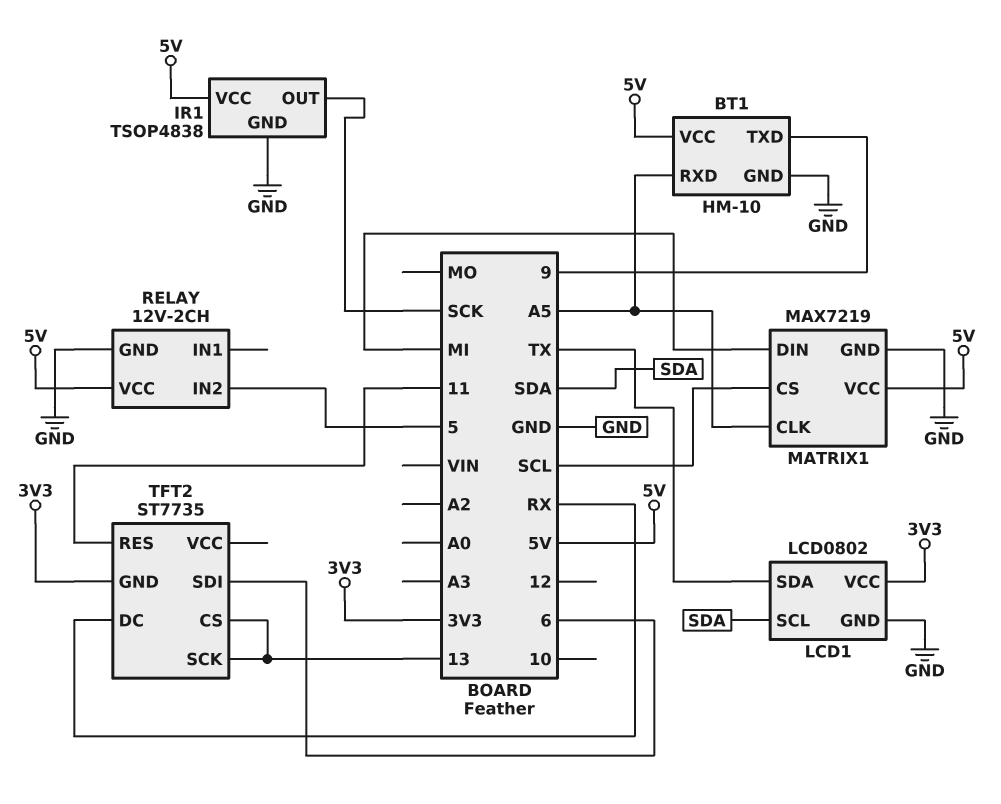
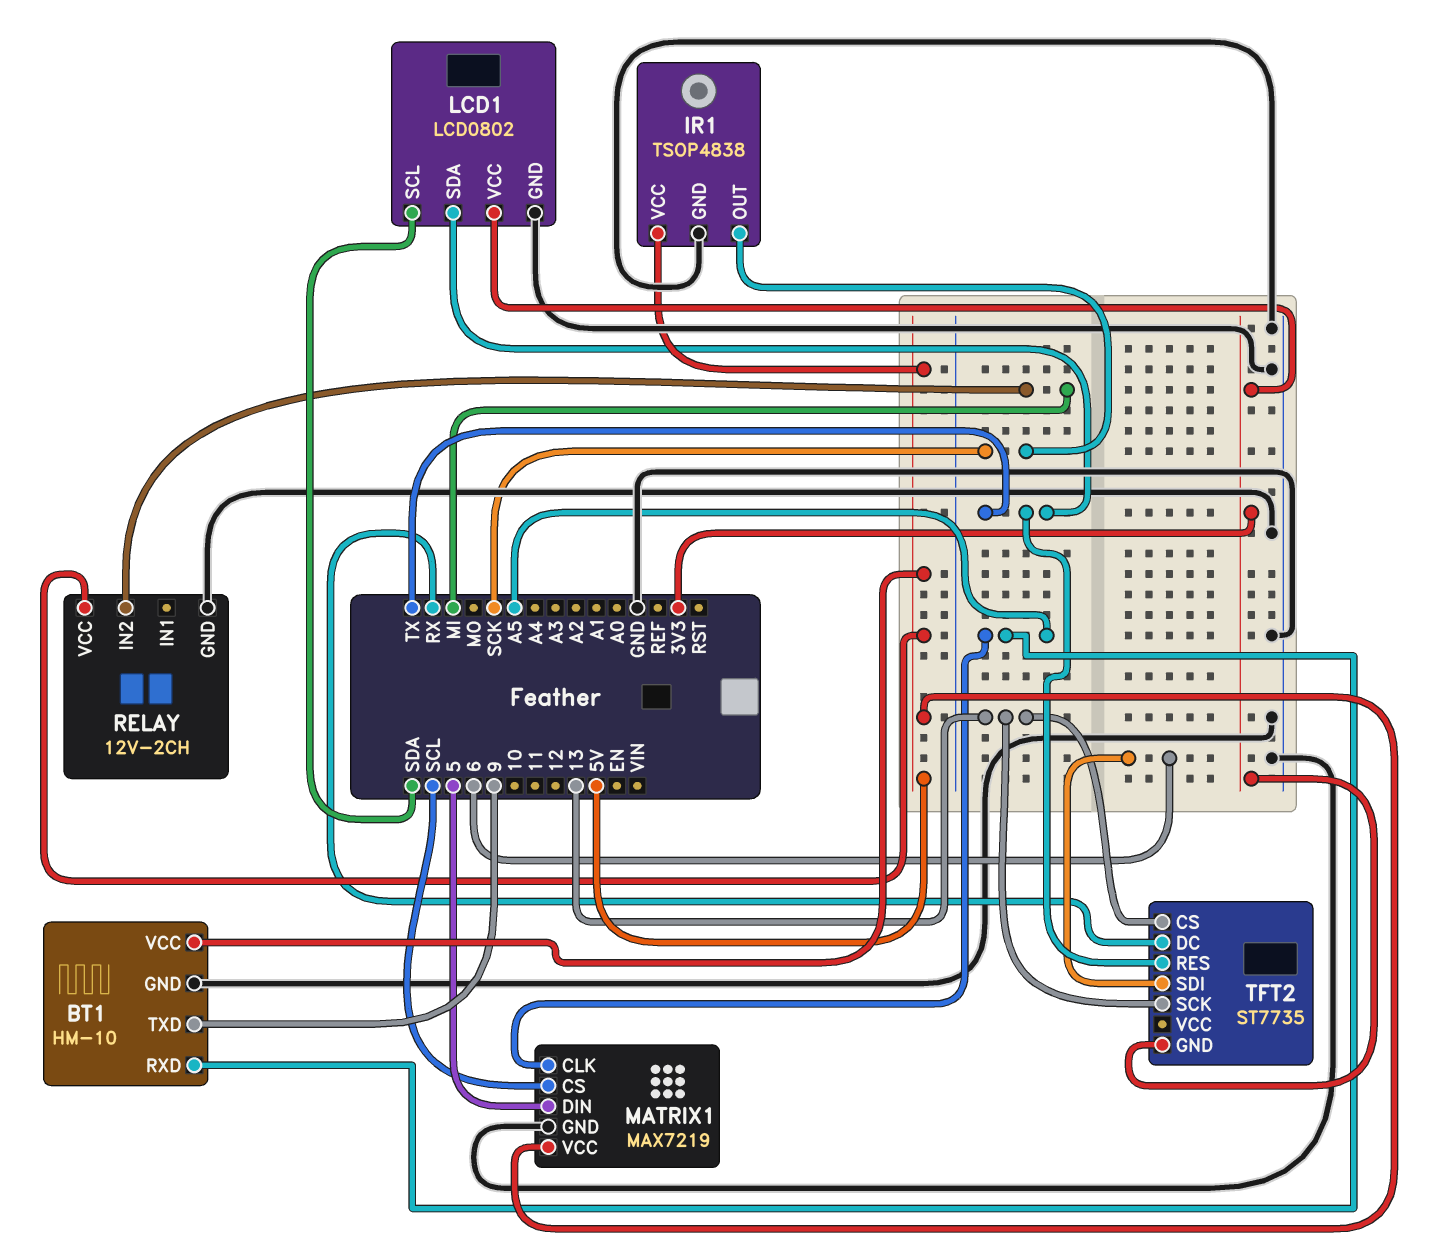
MATRIX1 pin DIN: MI -> 5
RELAY pin IN2: 5 -> MI
TFT2 pin RES: 11 -> TX

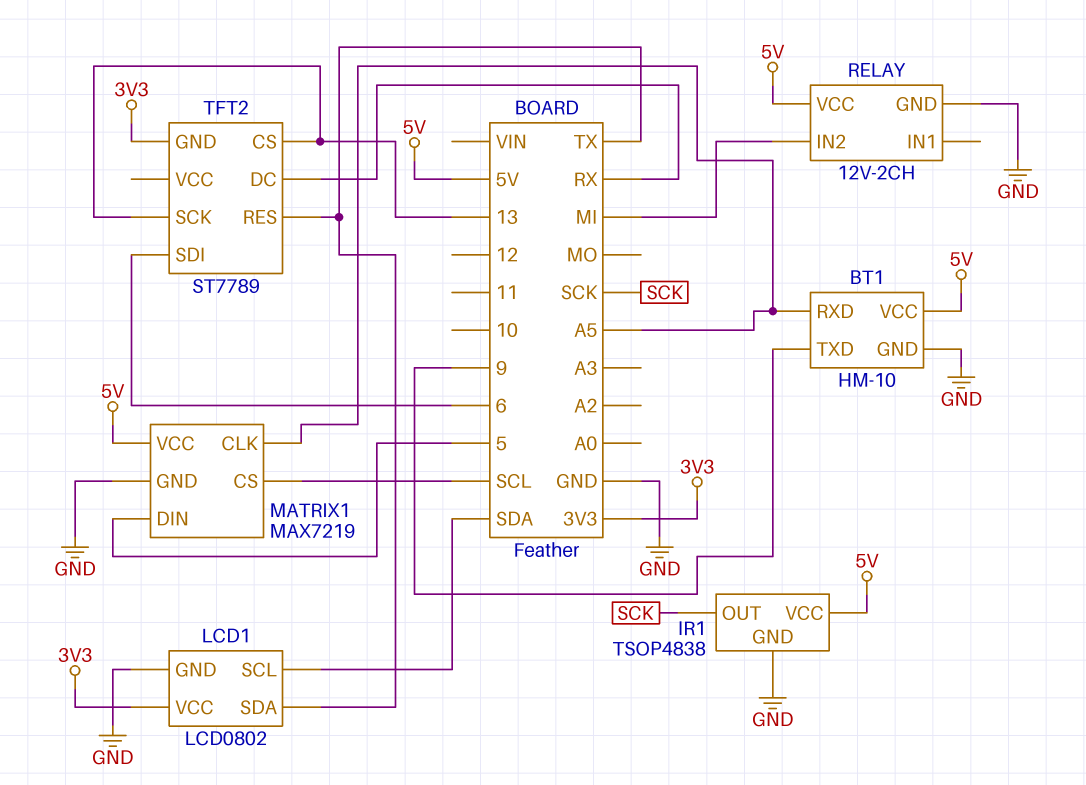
TFT2: ST7735 -> ST7789

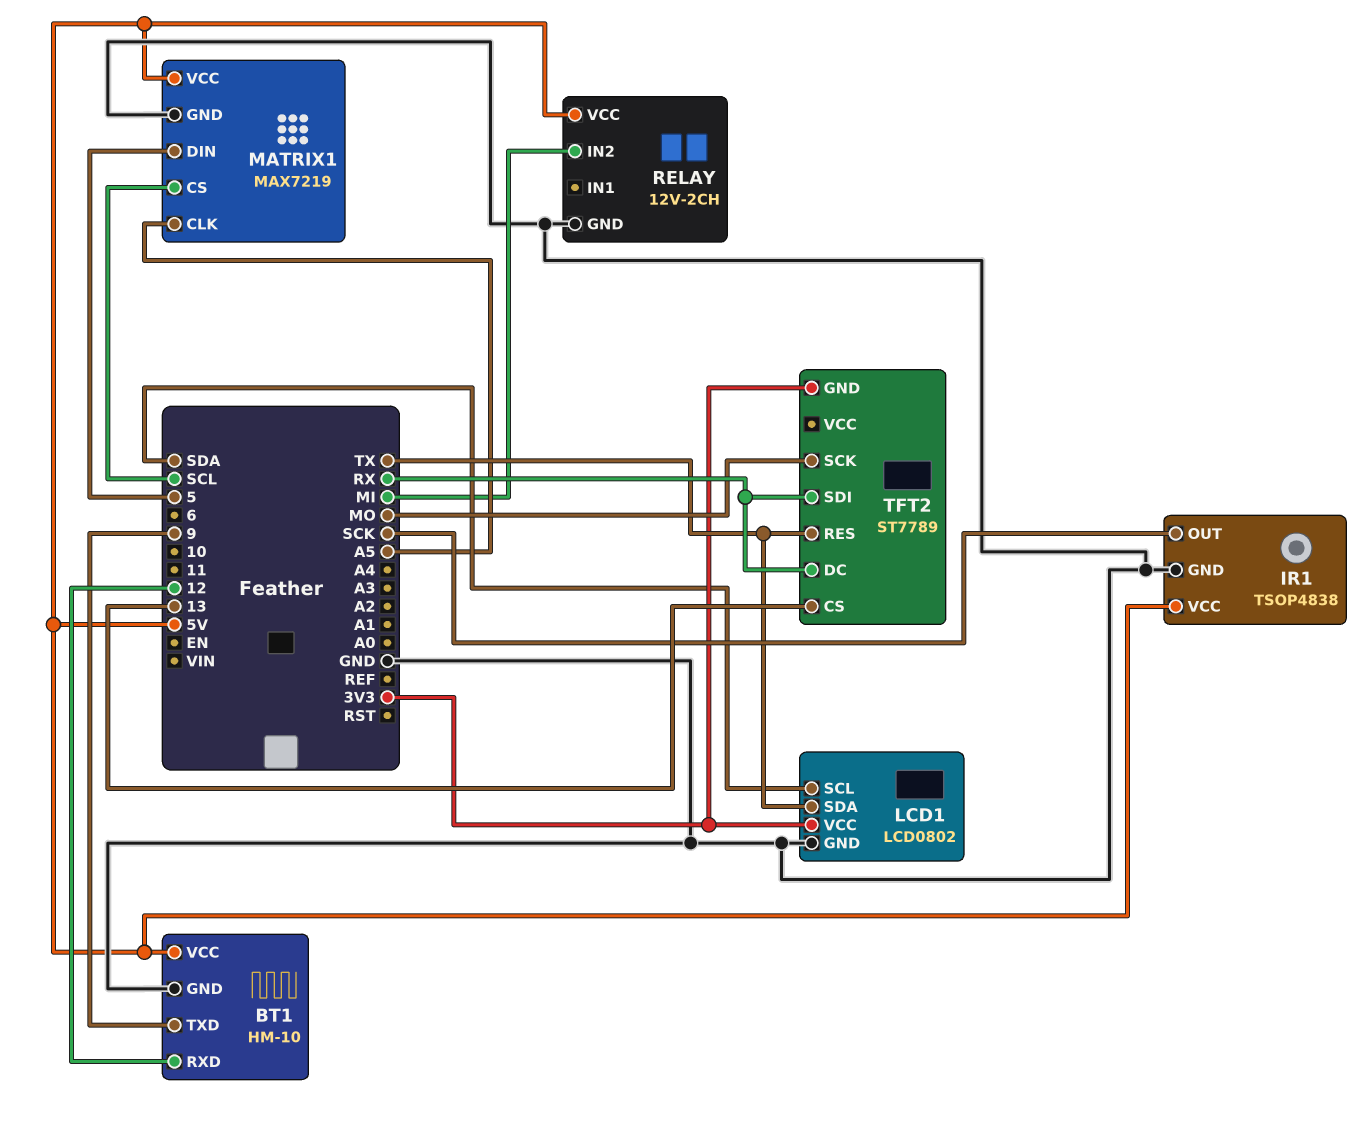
BT1 pin RXD: A5 -> 12
TFT2 pin SCK: 13 -> MO
TFT2 pin SDI: 6 -> RX

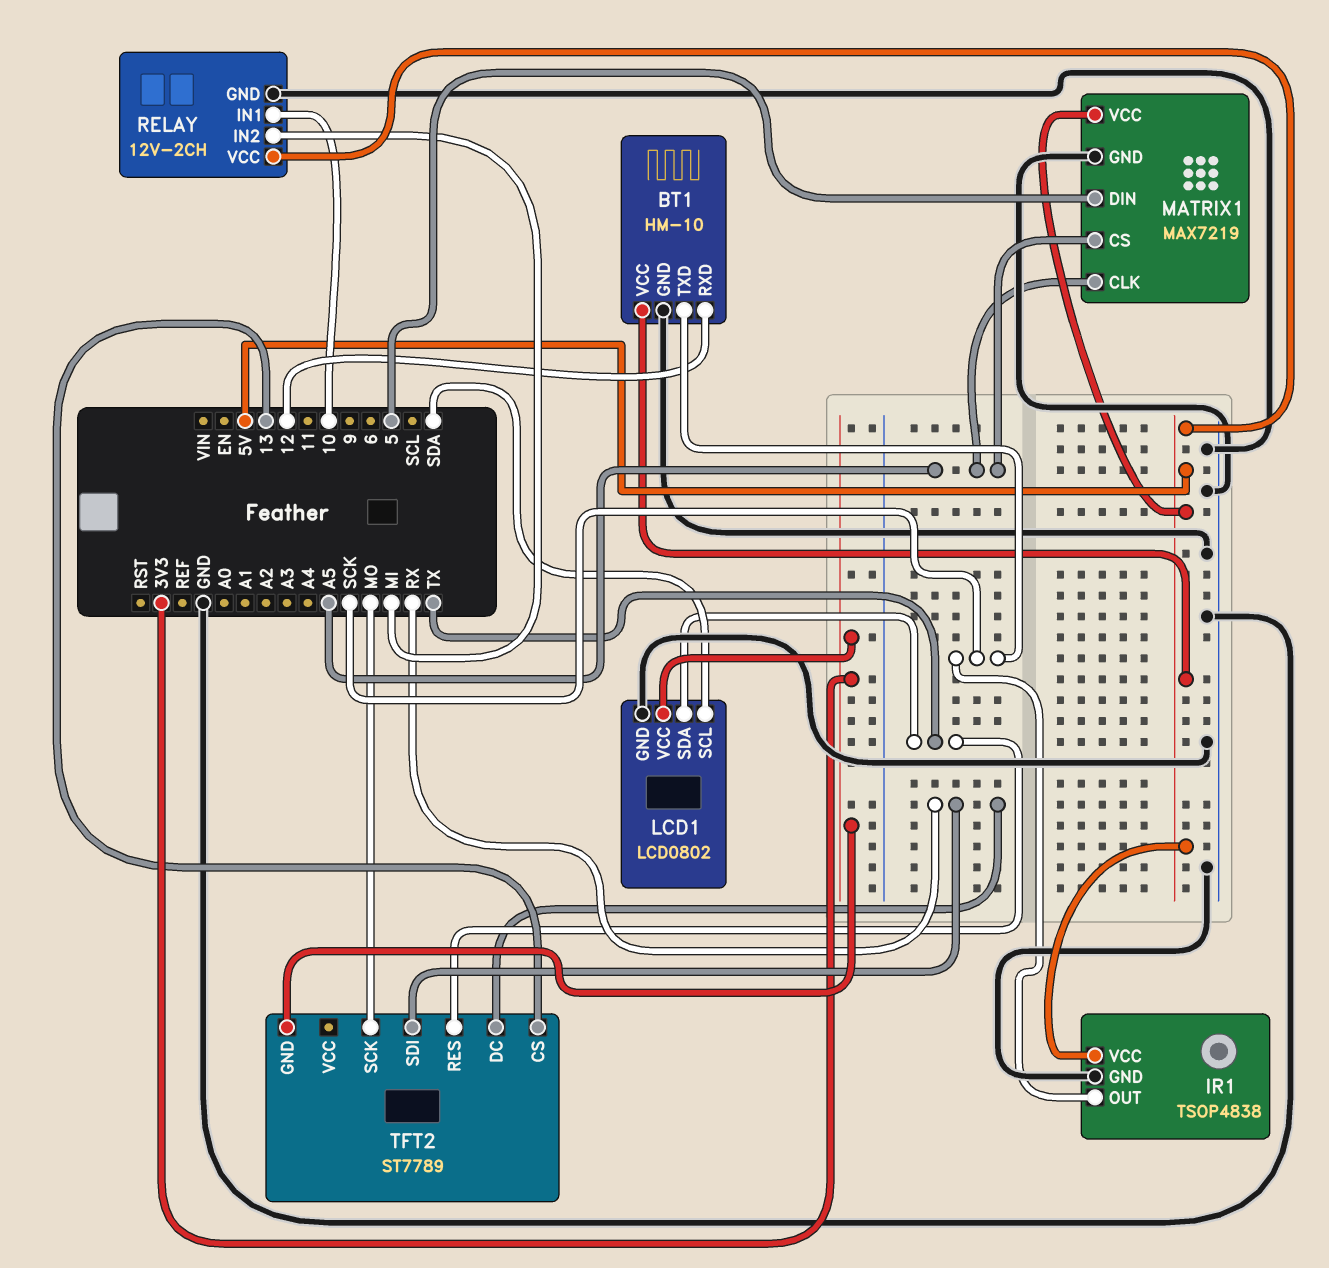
BT1 pin TXD: 9 -> SCK
MATRIX1 pin CS: SCL -> A5
RELAY pin IN1: none -> 10

